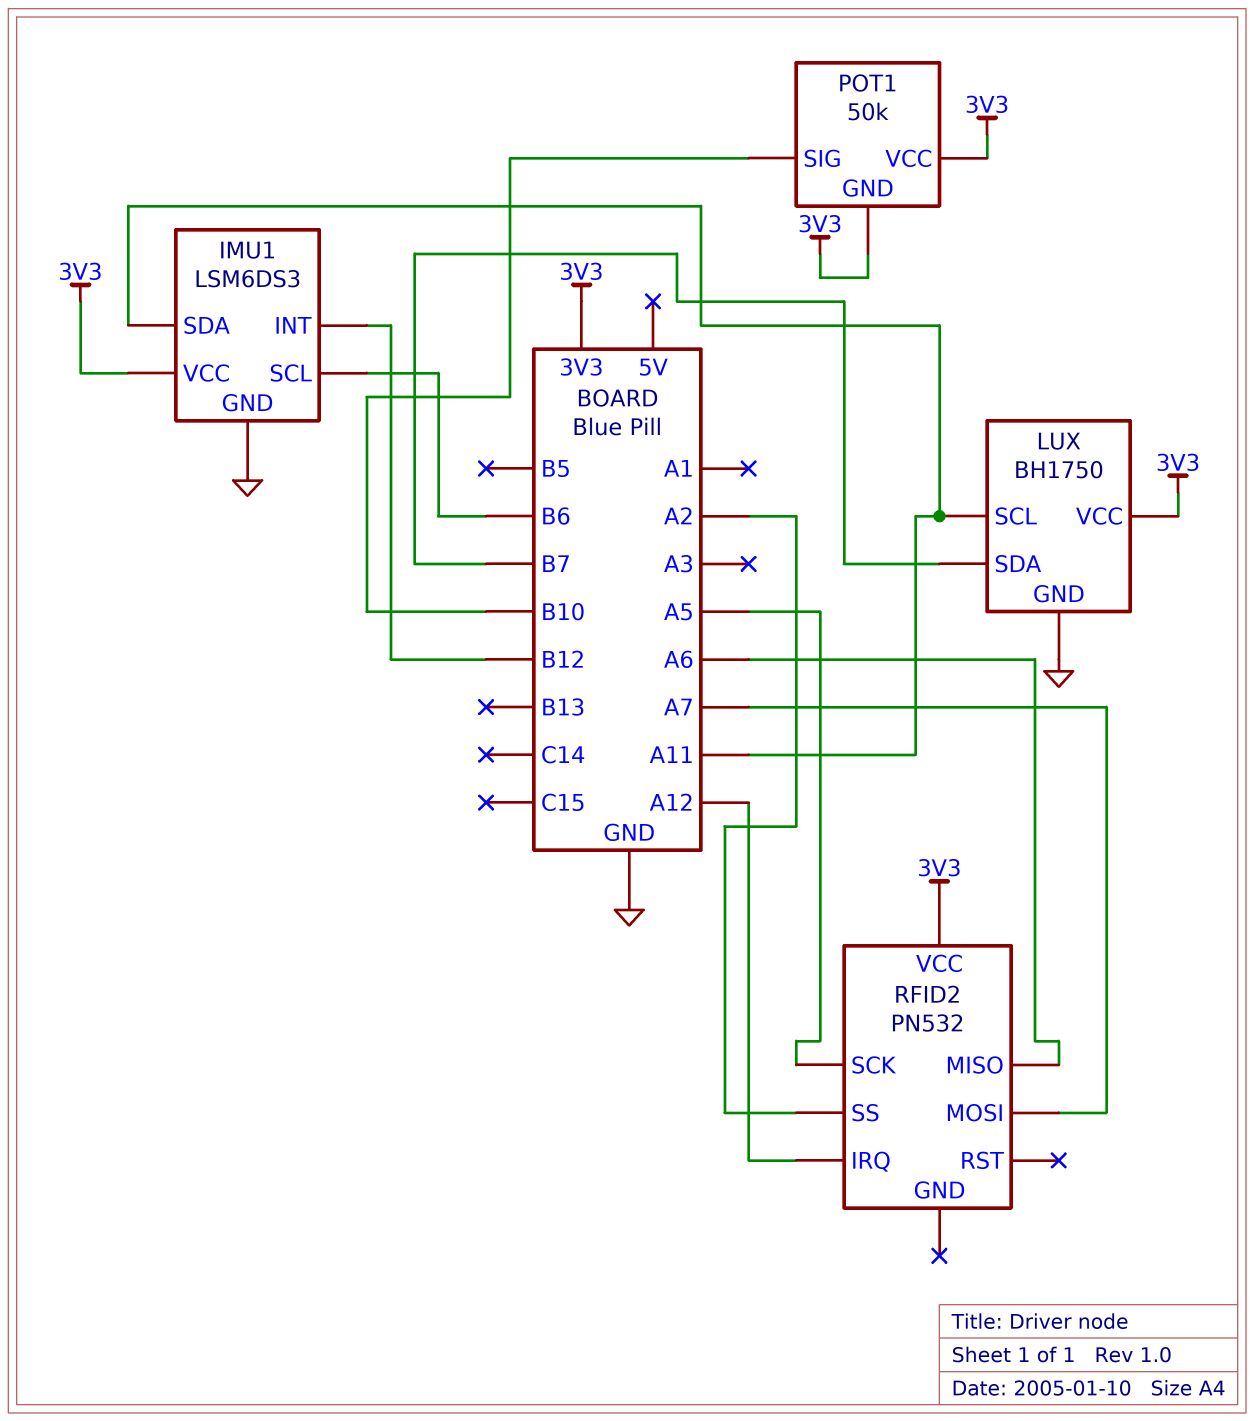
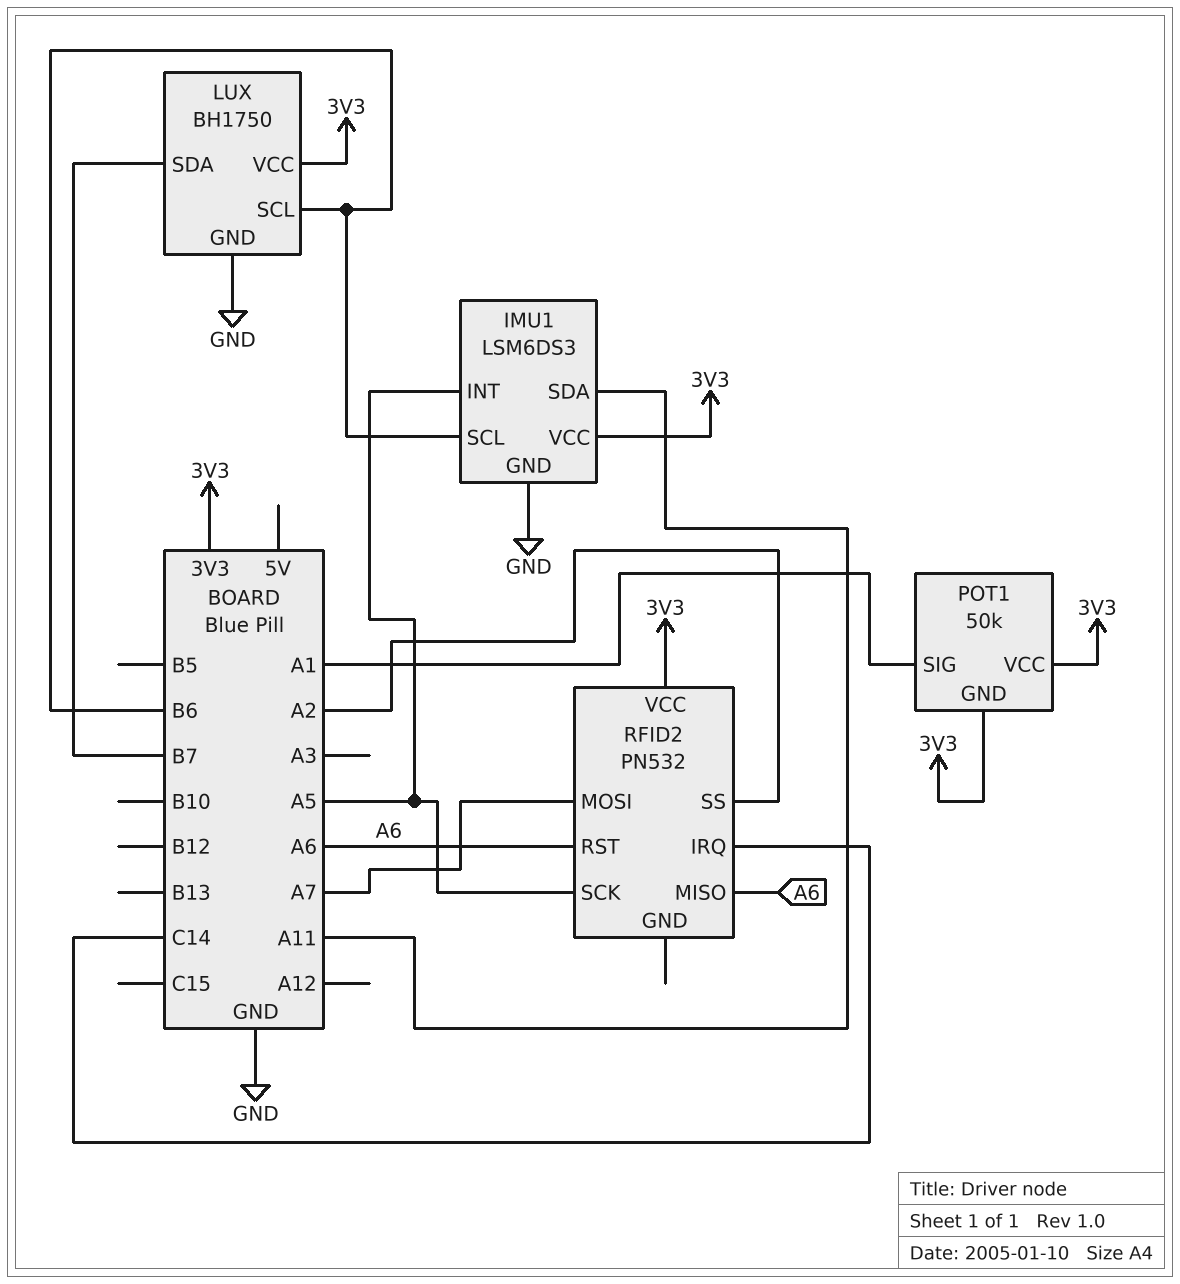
IMU1 pin INT: B12 -> A5
LUX pin SCL: A11 -> B6
POT1 pin SIG: B10 -> A1
RFID2 pin IRQ: A12 -> C14
RFID2 pin RST: none -> A6

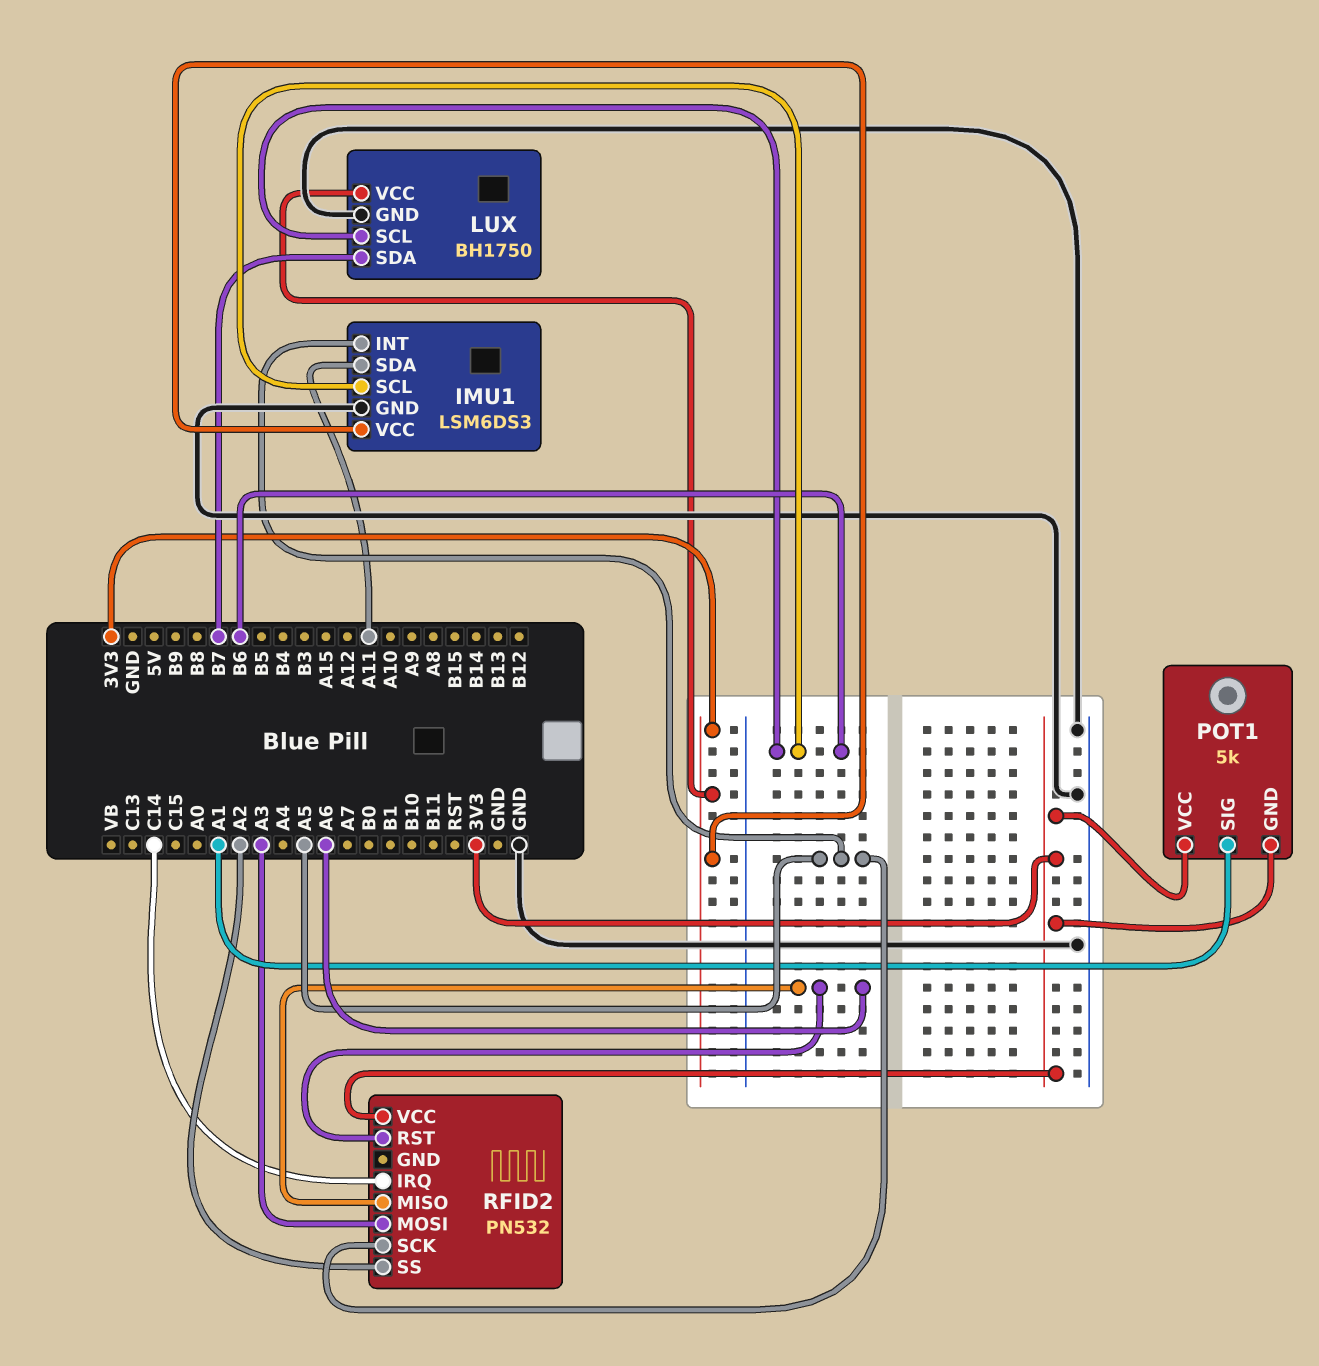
POT1: 50k -> 5k
RFID2 pin MOSI: A7 -> A3

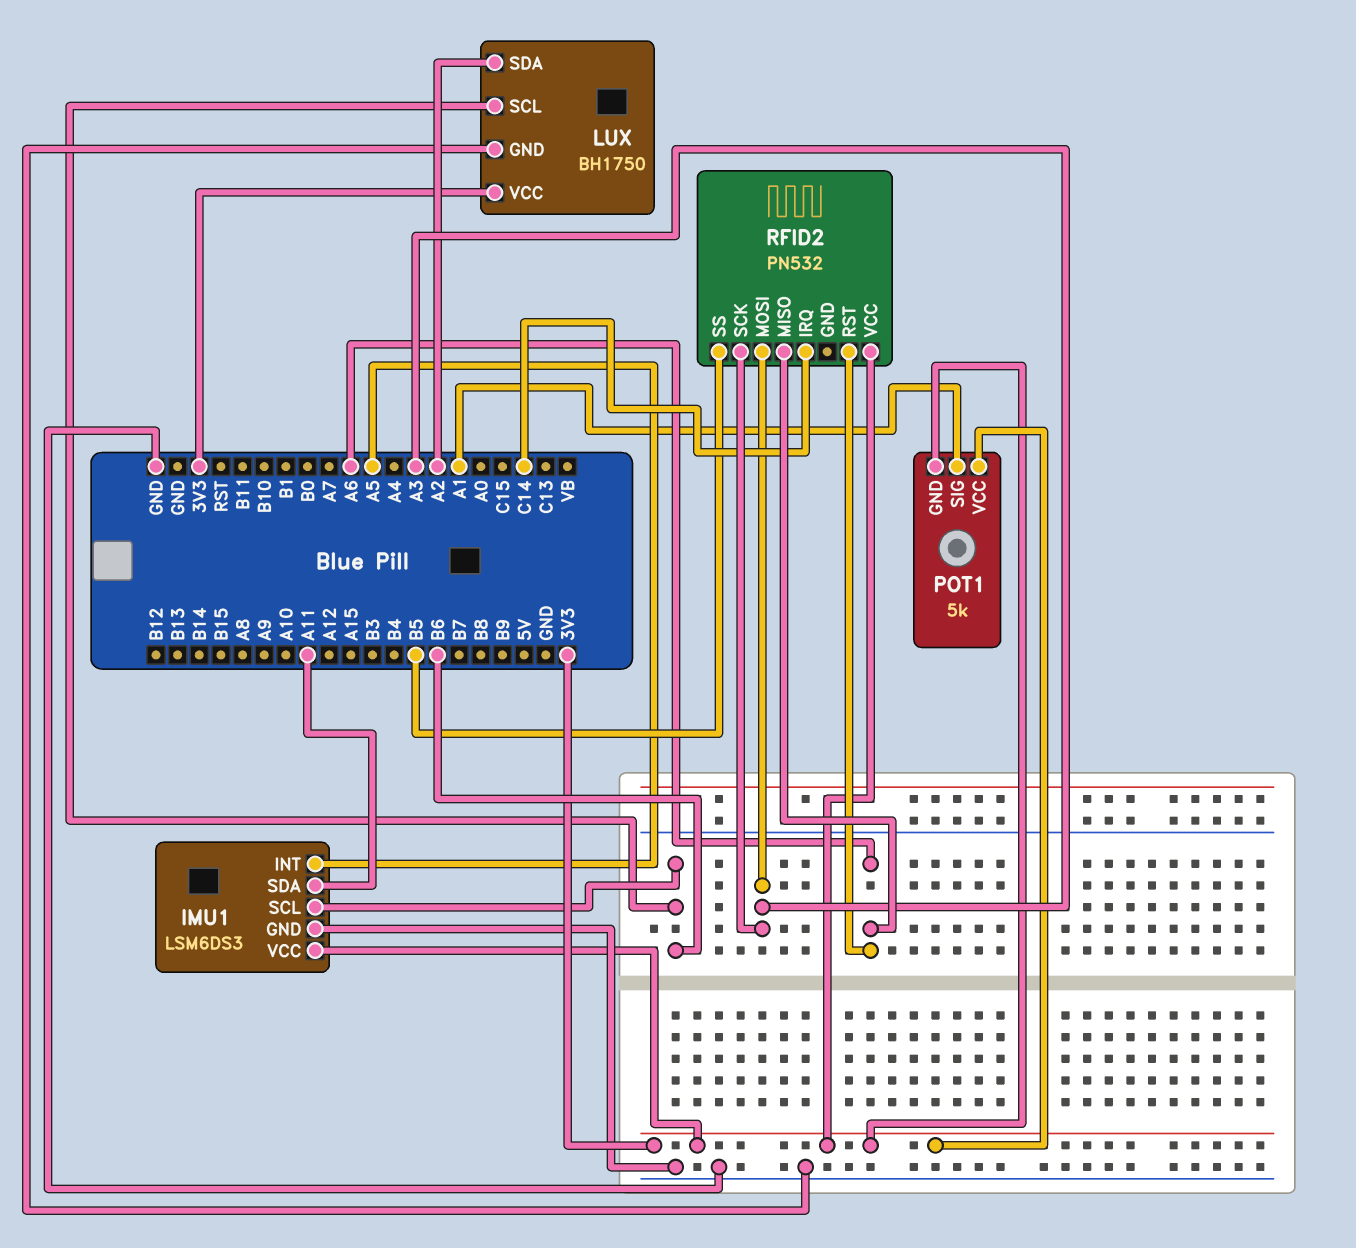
LUX pin SDA: B7 -> A2
RFID2 pin SCK: A5 -> A3
RFID2 pin SS: A2 -> B5

